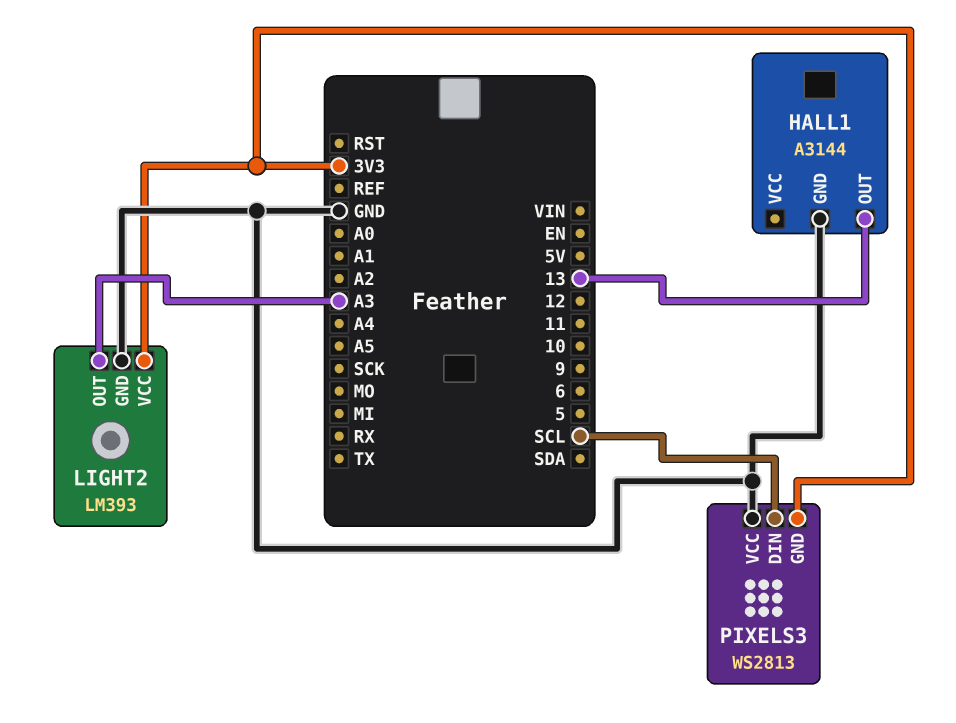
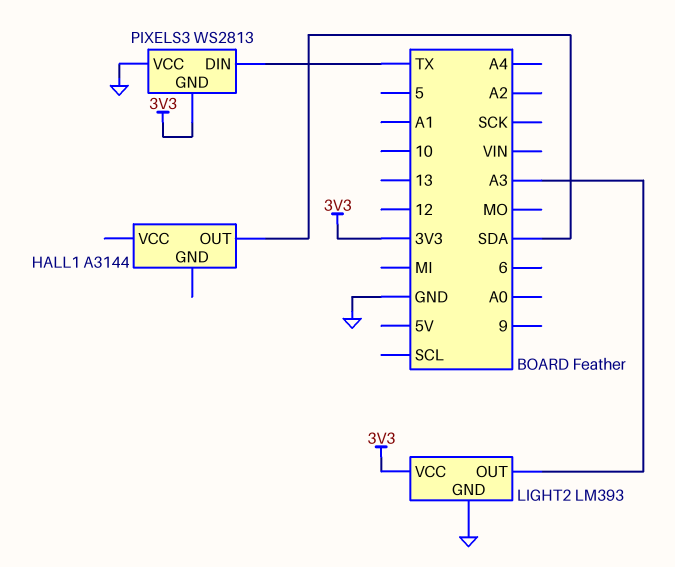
HALL1 pin GND: GND -> none
HALL1 pin OUT: 13 -> SDA
PIXELS3 pin DIN: SCL -> TX

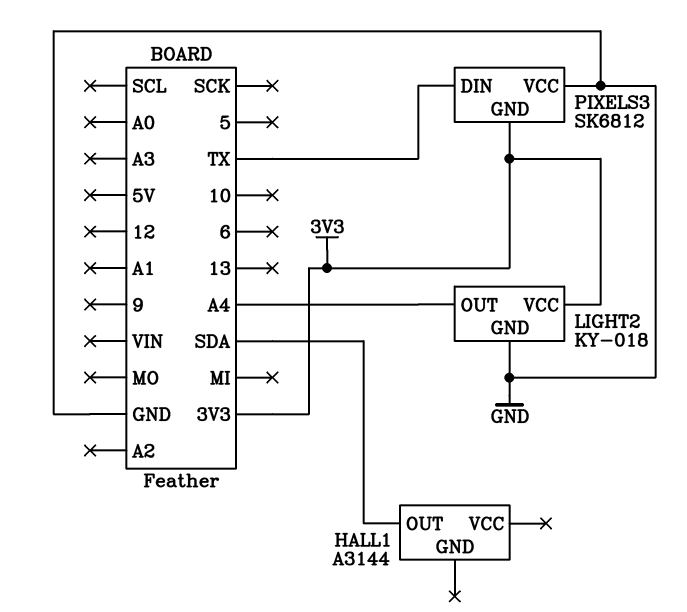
LIGHT2: LM393 -> KY-018
LIGHT2 pin OUT: A3 -> A4
PIXELS3: WS2813 -> SK6812

